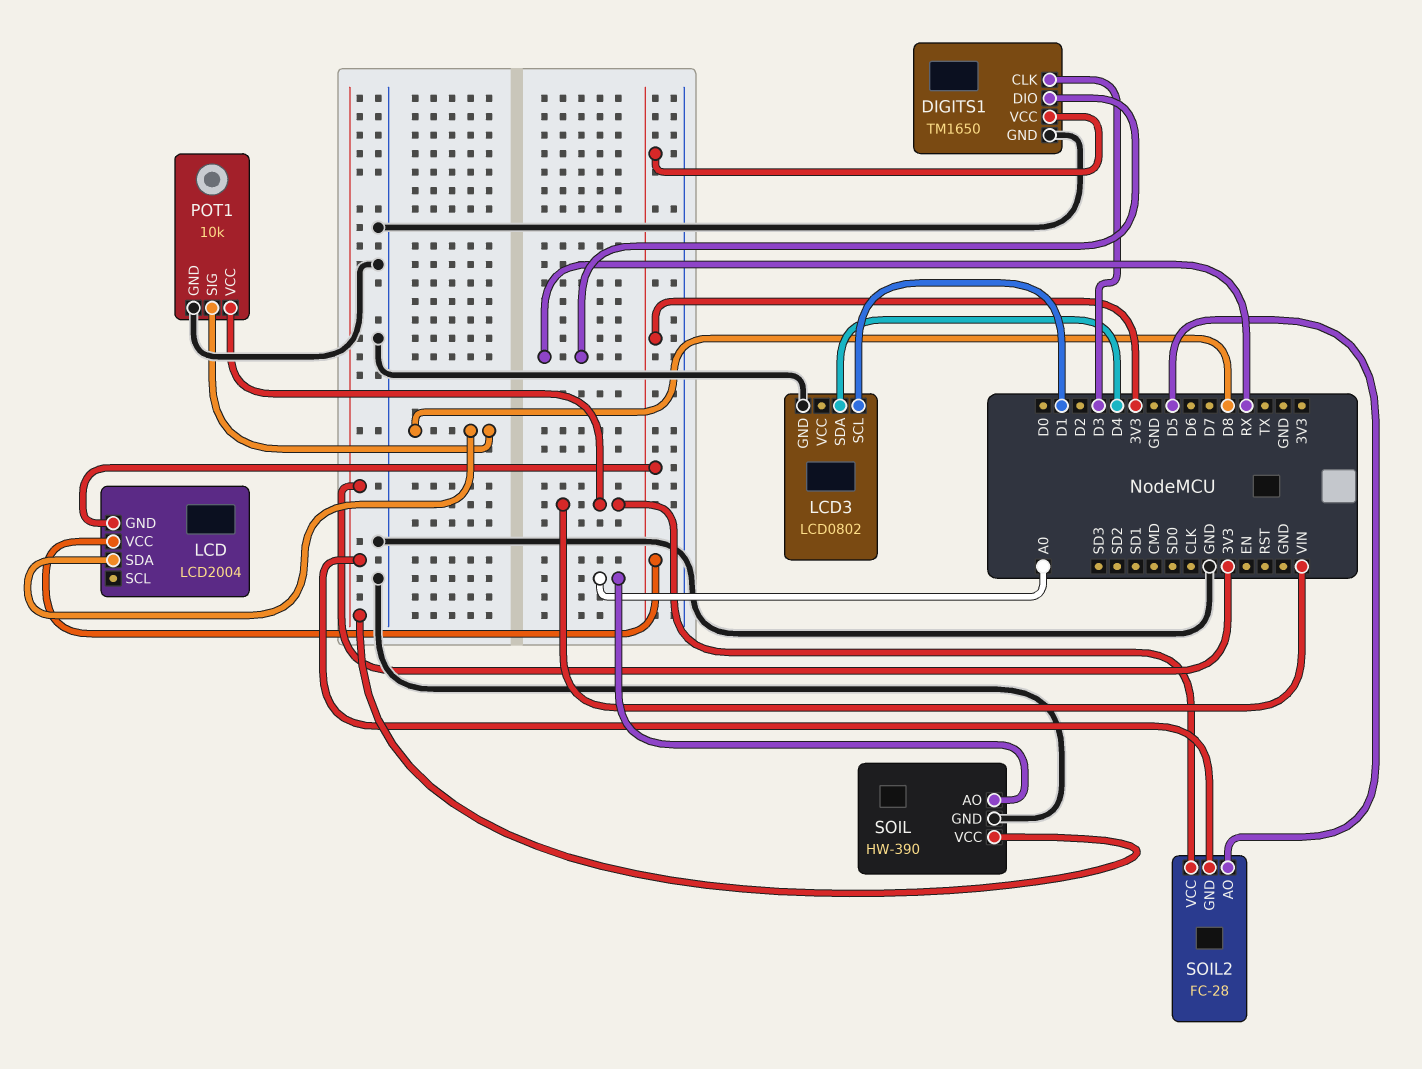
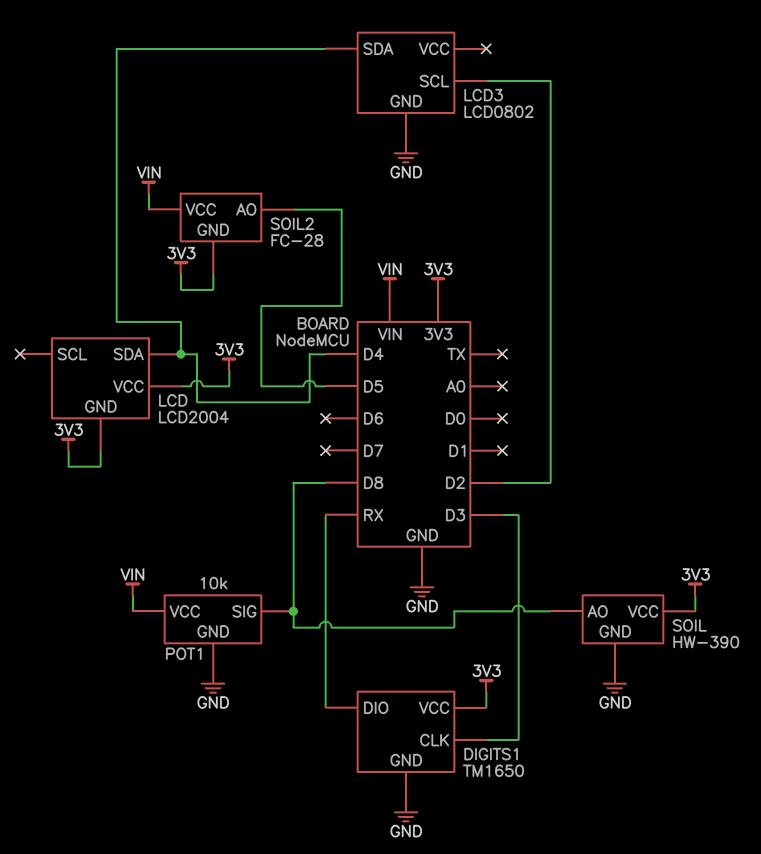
LCD pin SDA: D8 -> D4
LCD3 pin SCL: D1 -> D2
SOIL pin AO: A0 -> D8

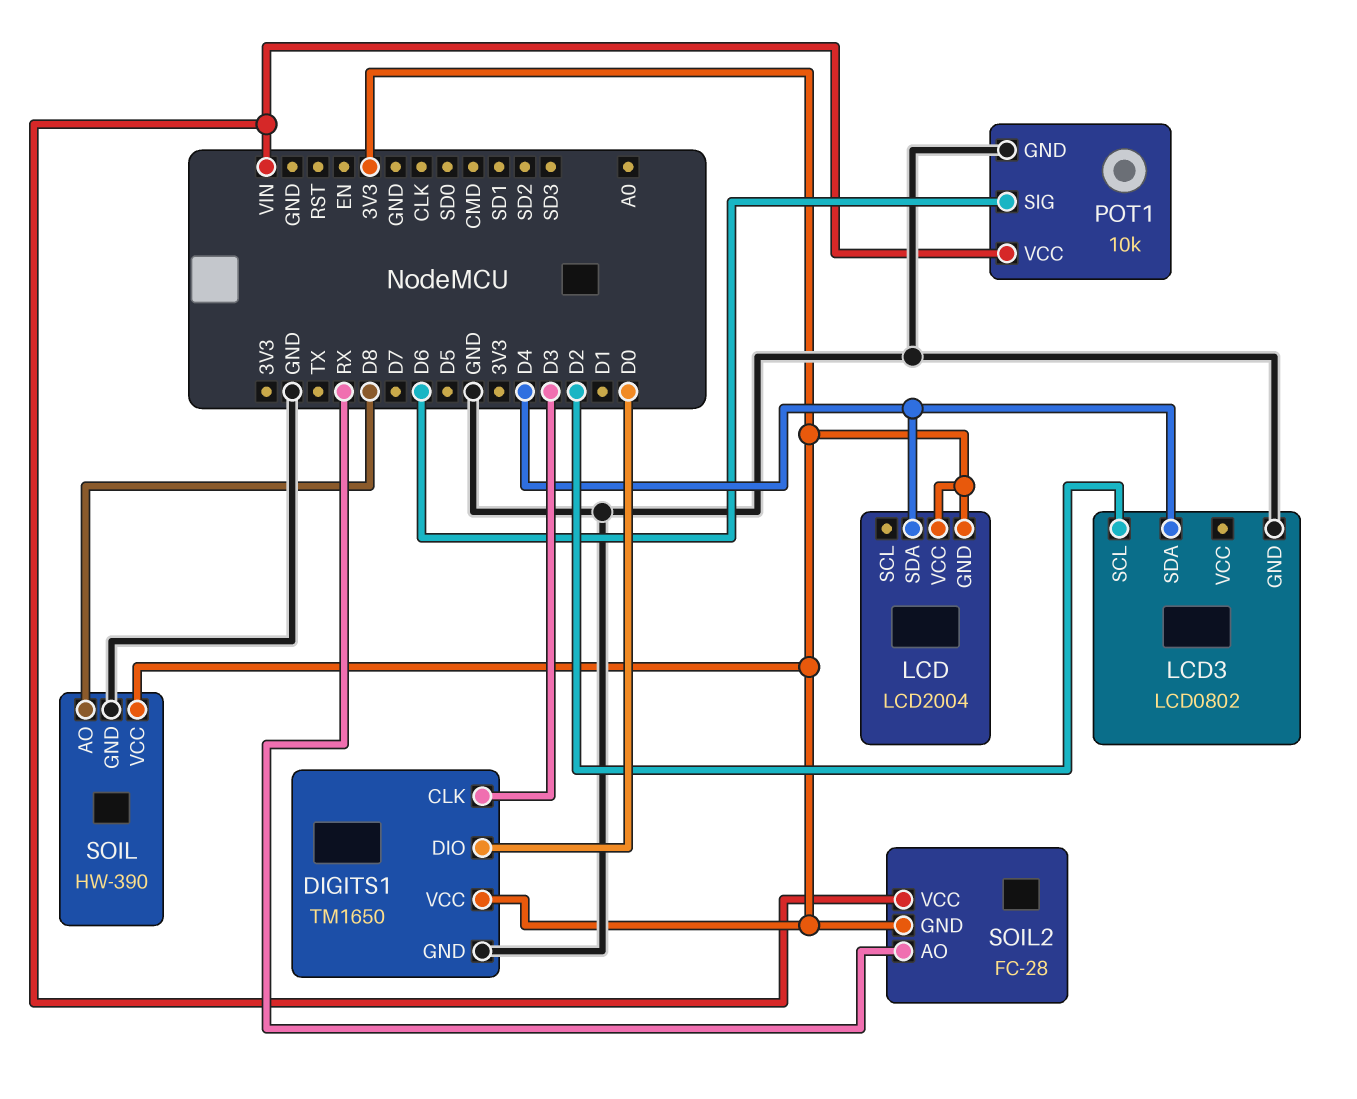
DIGITS1 pin DIO: RX -> D0
POT1 pin SIG: D8 -> D6
SOIL2 pin AO: D5 -> RX

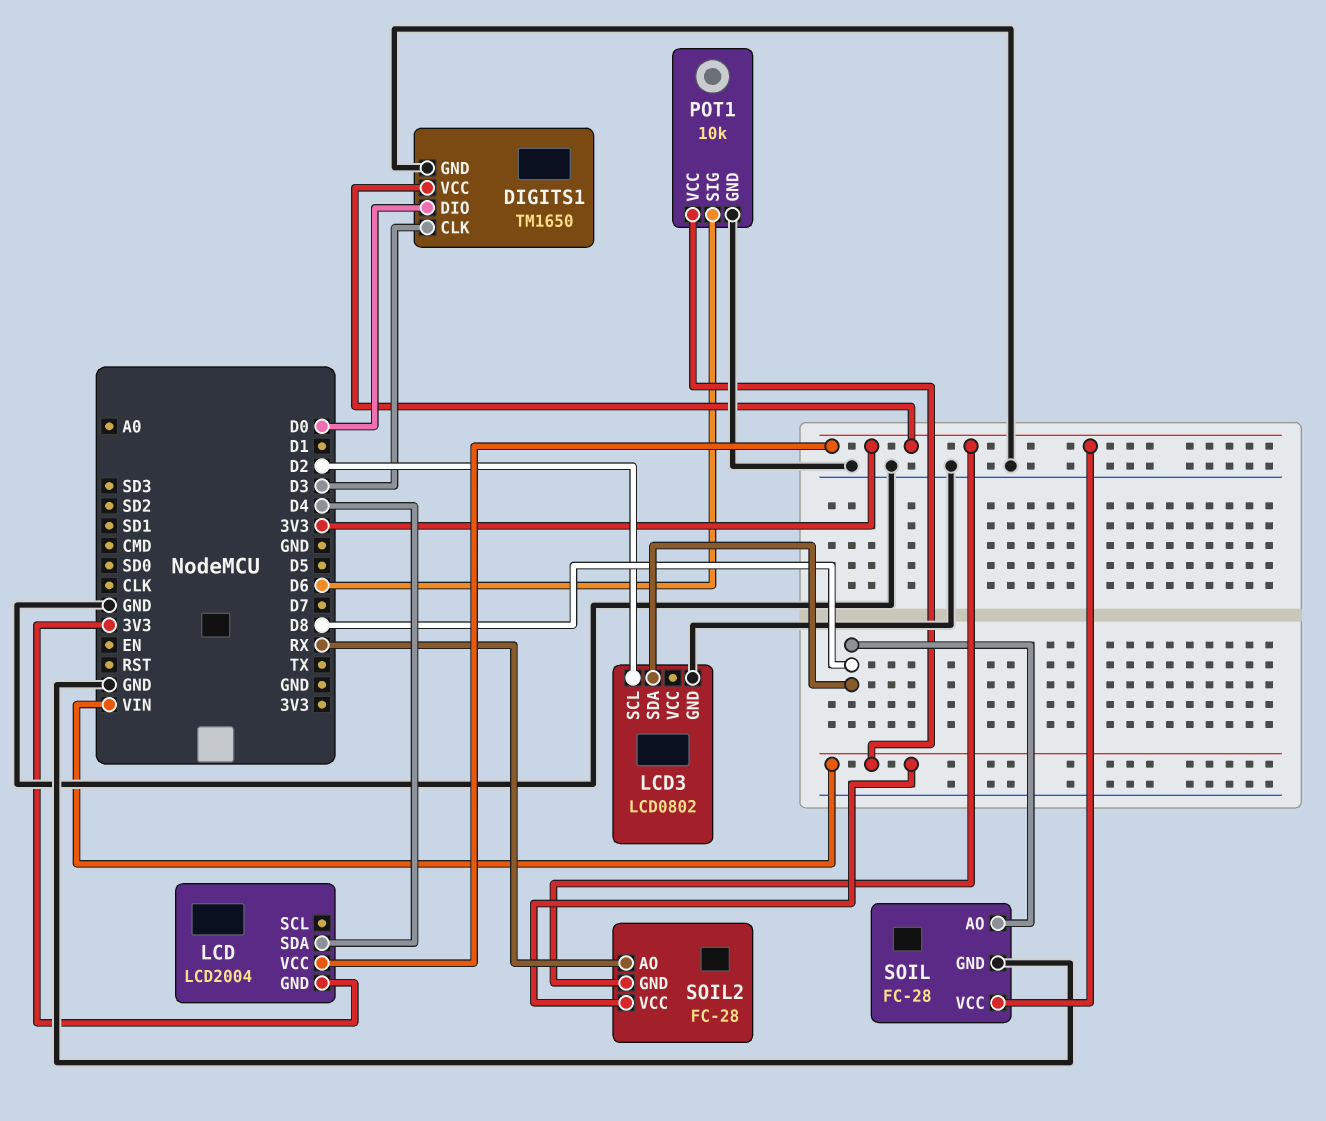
LCD3 pin SDA: D4 -> D8
SOIL: HW-390 -> FC-28

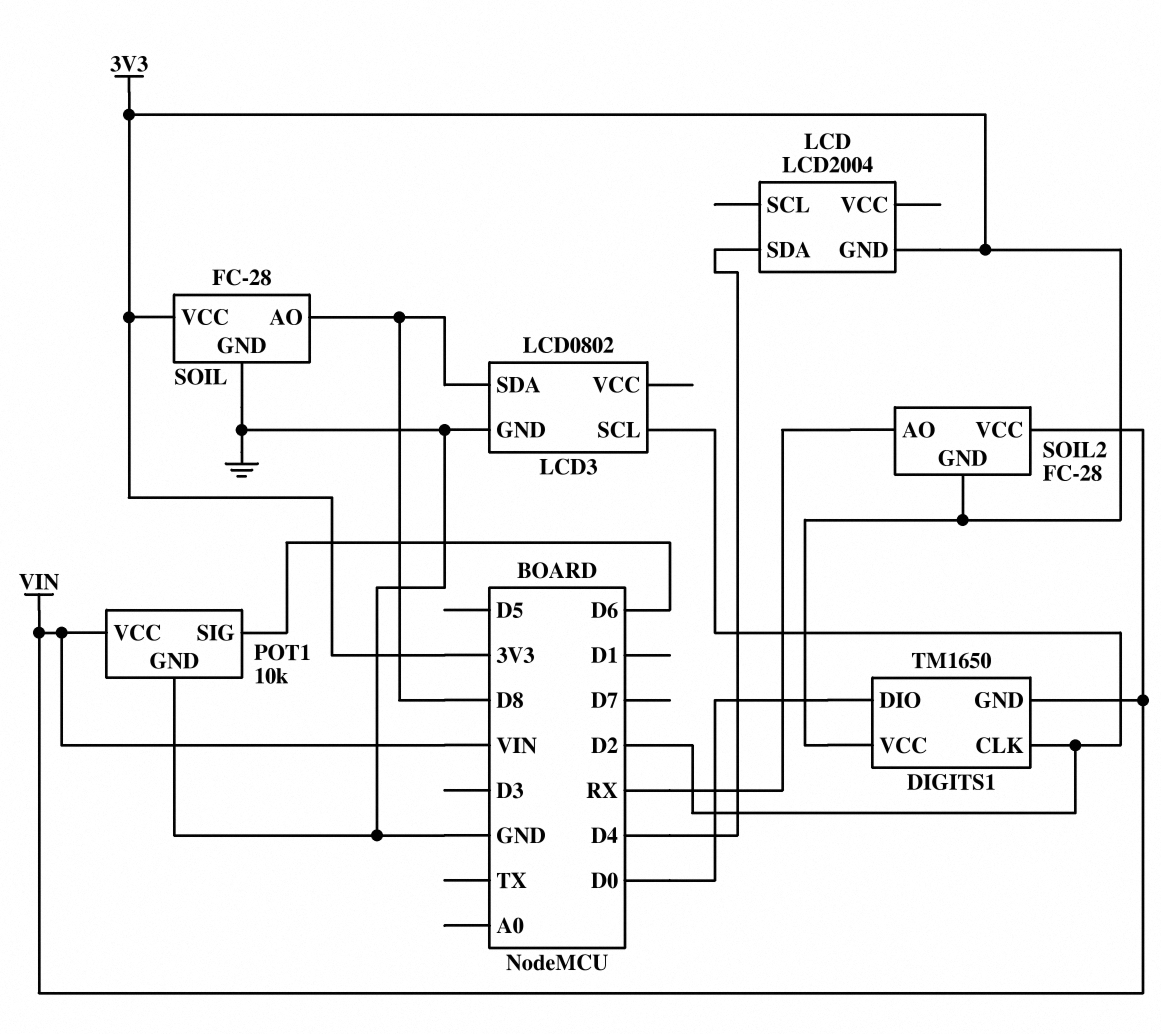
DIGITS1 pin CLK: D3 -> D2
DIGITS1 pin GND: GND -> VIN
LCD pin VCC: 3V3 -> none

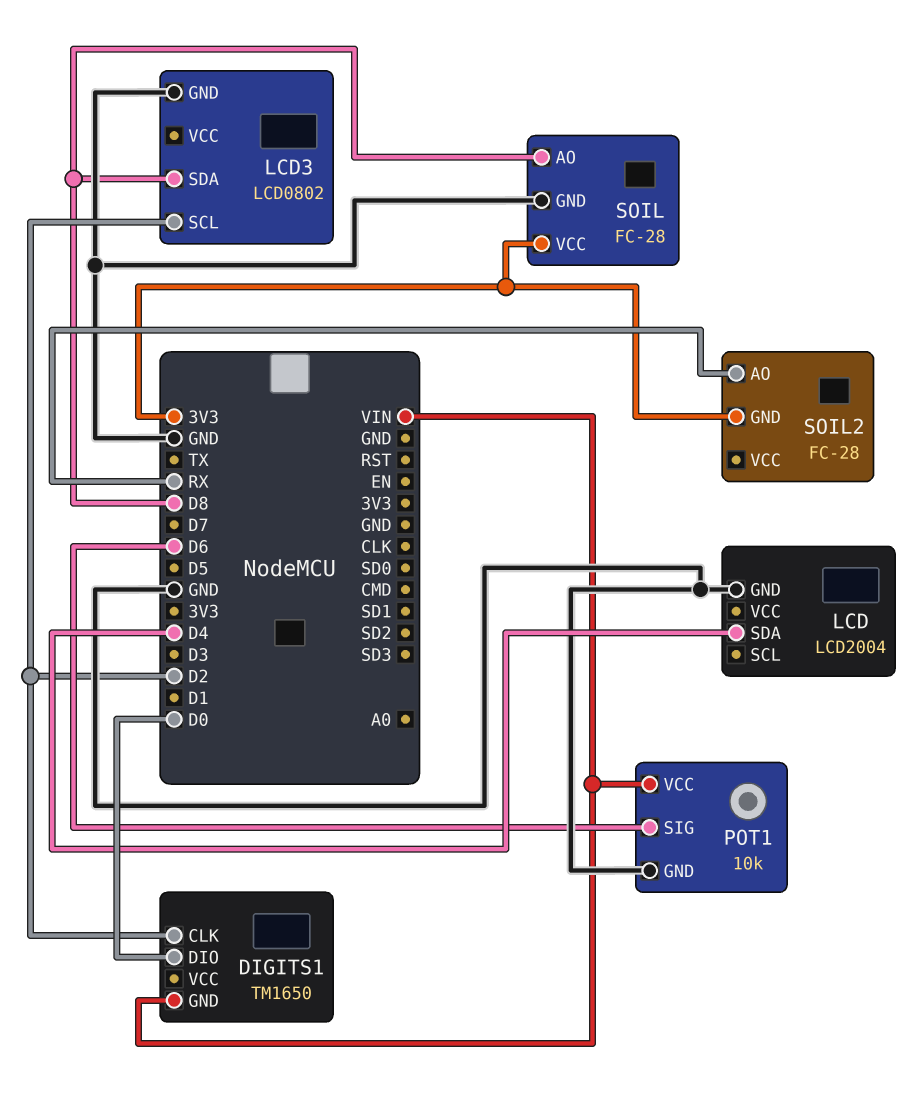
DIGITS1 pin VCC: 3V3 -> none
LCD pin GND: 3V3 -> GND
SOIL2 pin VCC: VIN -> none

